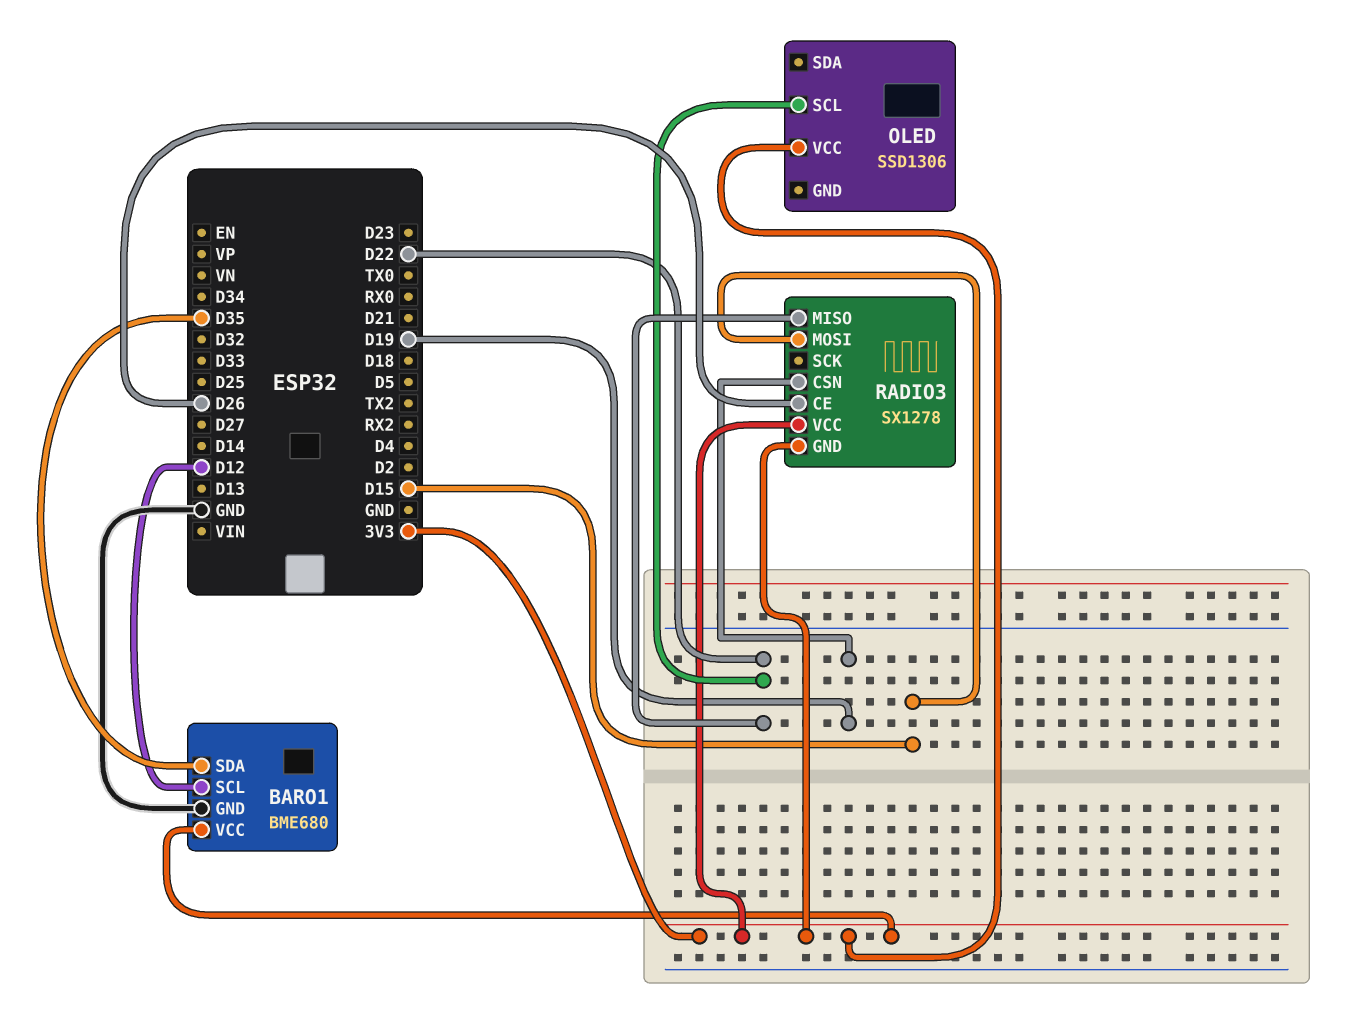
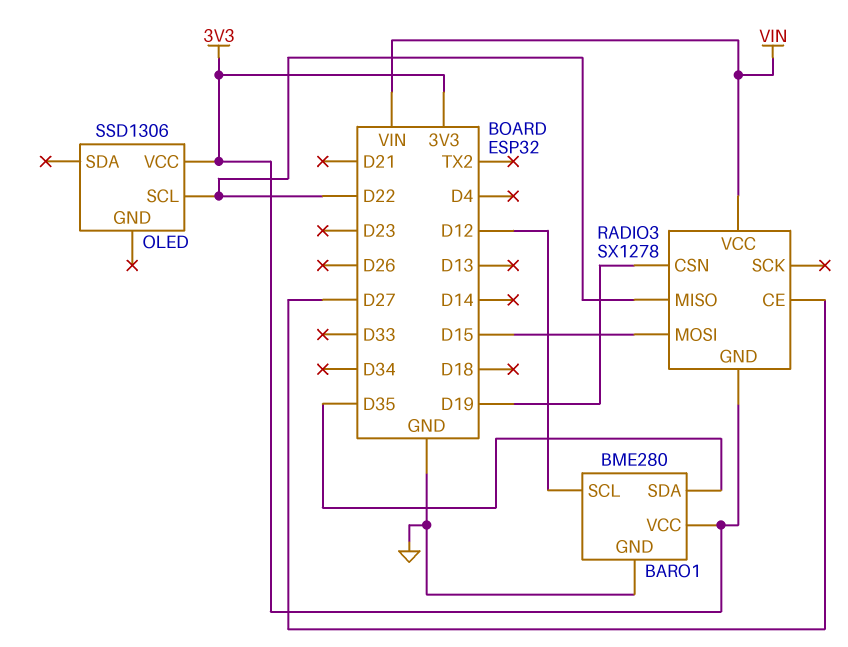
BARO1: BME680 -> BME280
RADIO3 pin CE: D26 -> D27
RADIO3 pin VCC: 3V3 -> VIN

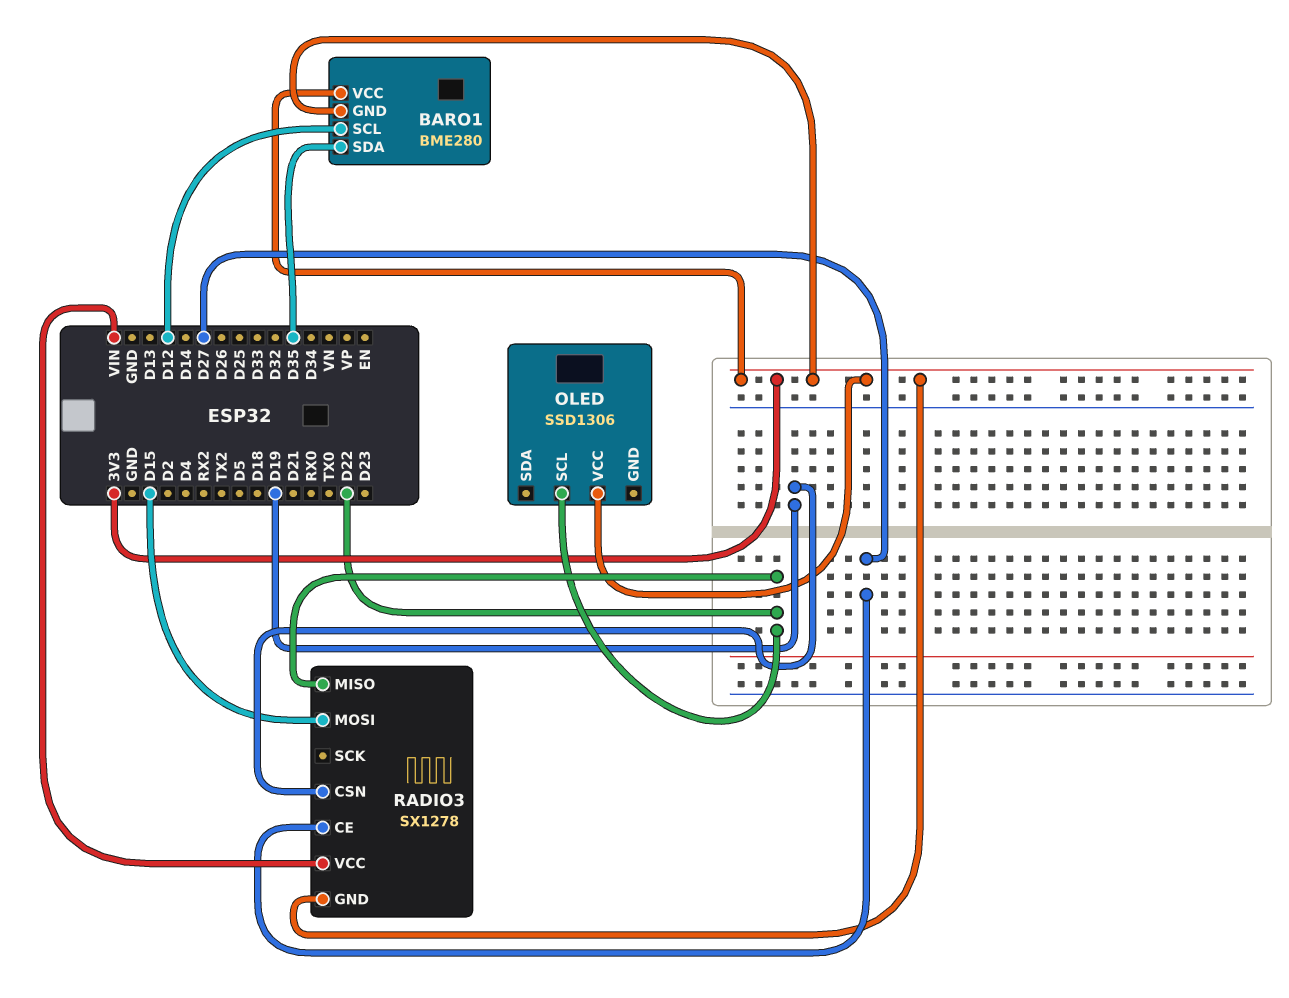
BARO1 pin GND: GND -> 3V3

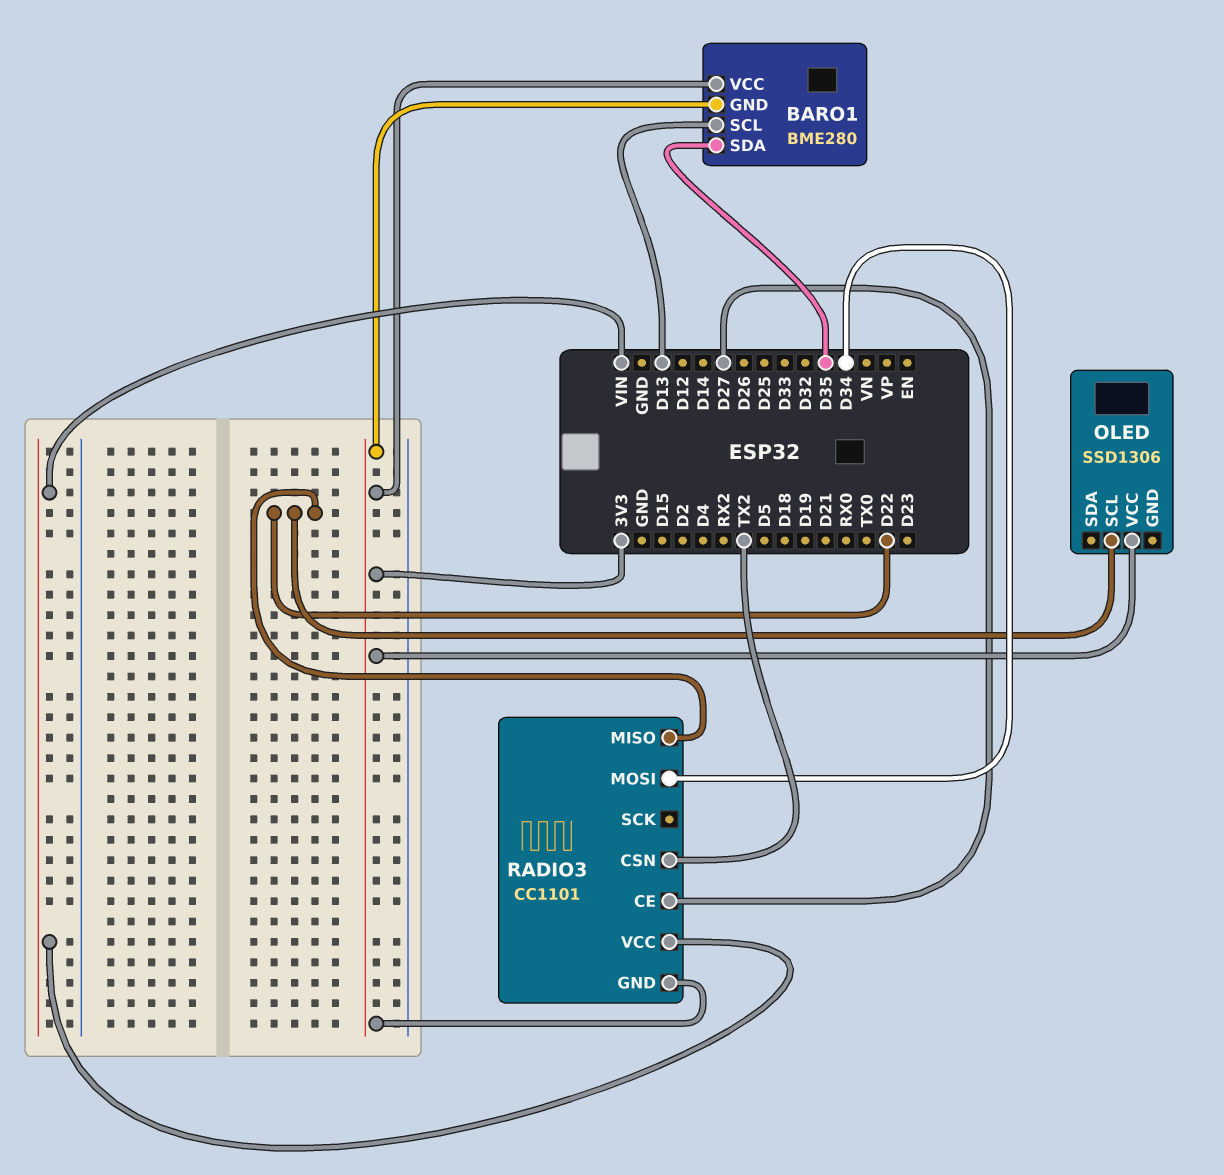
BARO1 pin SCL: D12 -> D13
RADIO3: SX1278 -> CC1101
RADIO3 pin CSN: D19 -> TX2
RADIO3 pin MOSI: D15 -> D34

